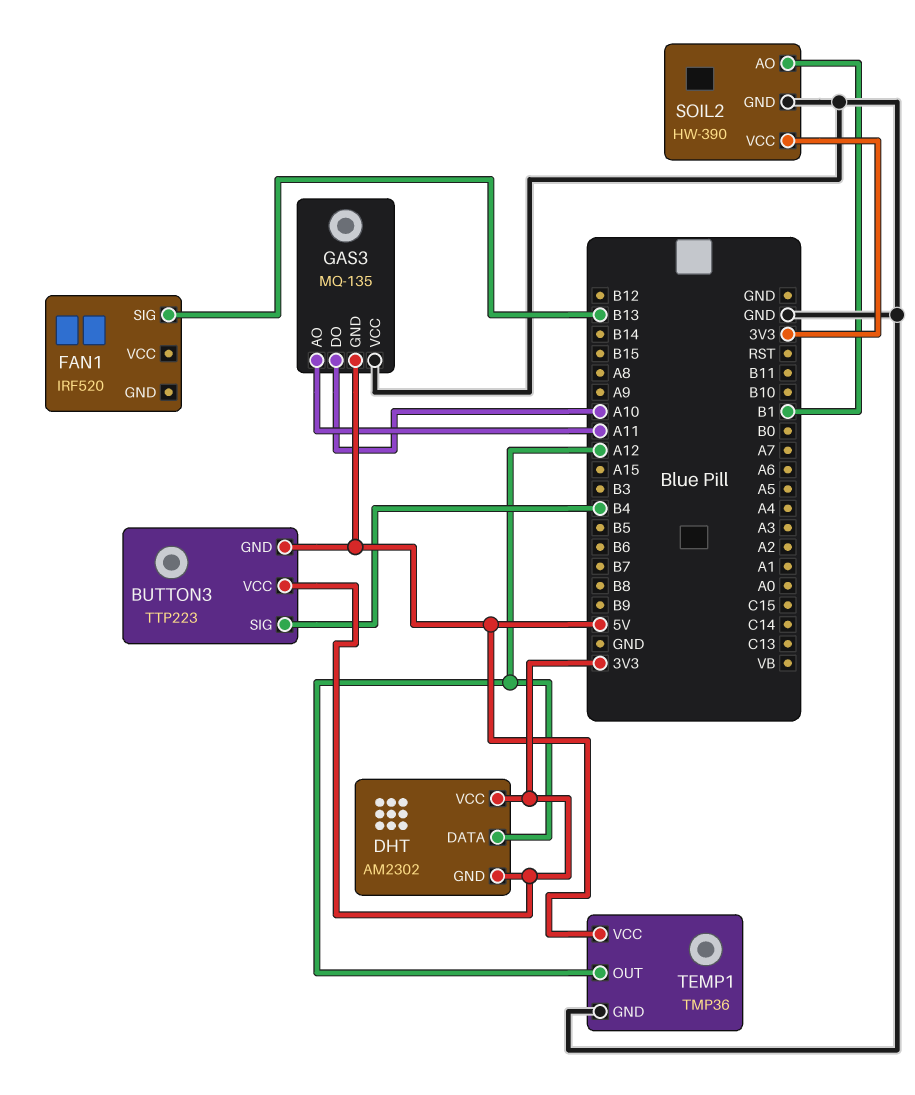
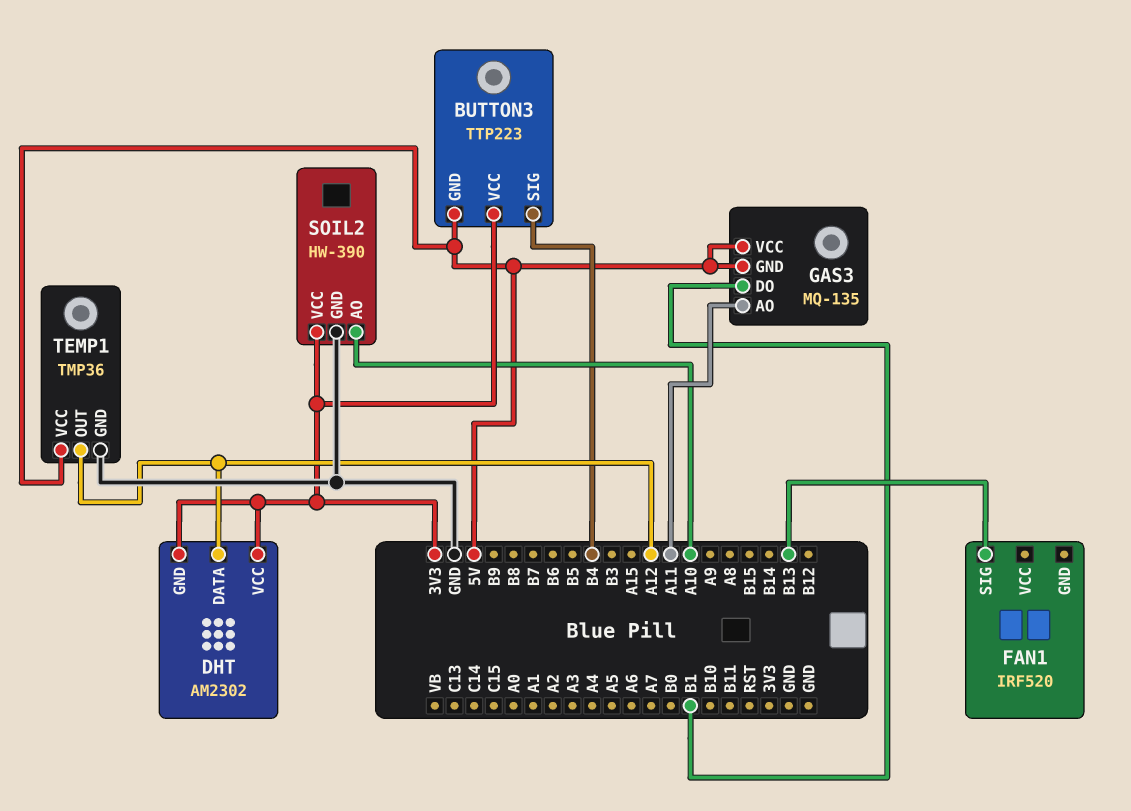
GAS3 pin DO: A10 -> B1
GAS3 pin VCC: GND -> 5V
SOIL2 pin AO: B1 -> A10

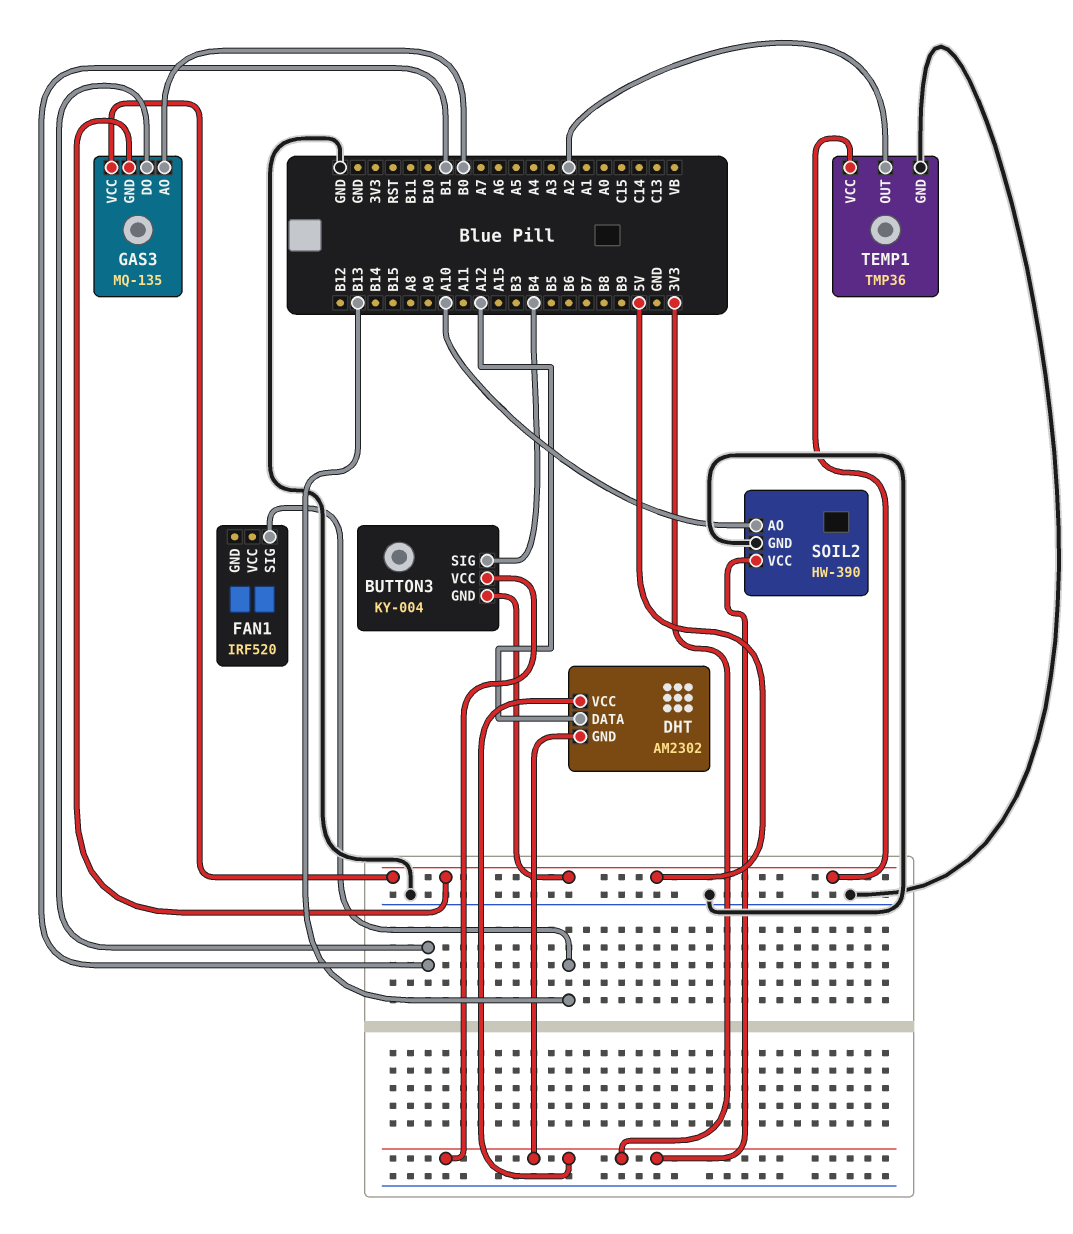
BUTTON3: TTP223 -> KY-004
GAS3 pin AO: A11 -> B0
TEMP1 pin OUT: A12 -> A2

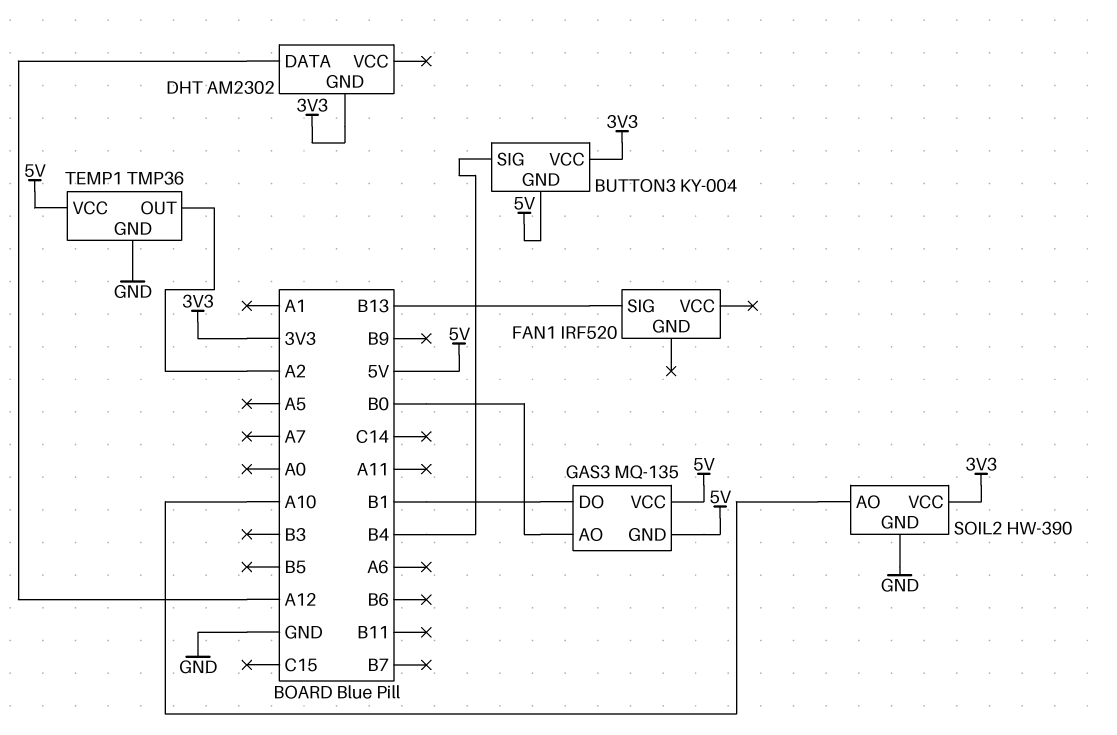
DHT pin VCC: 3V3 -> none

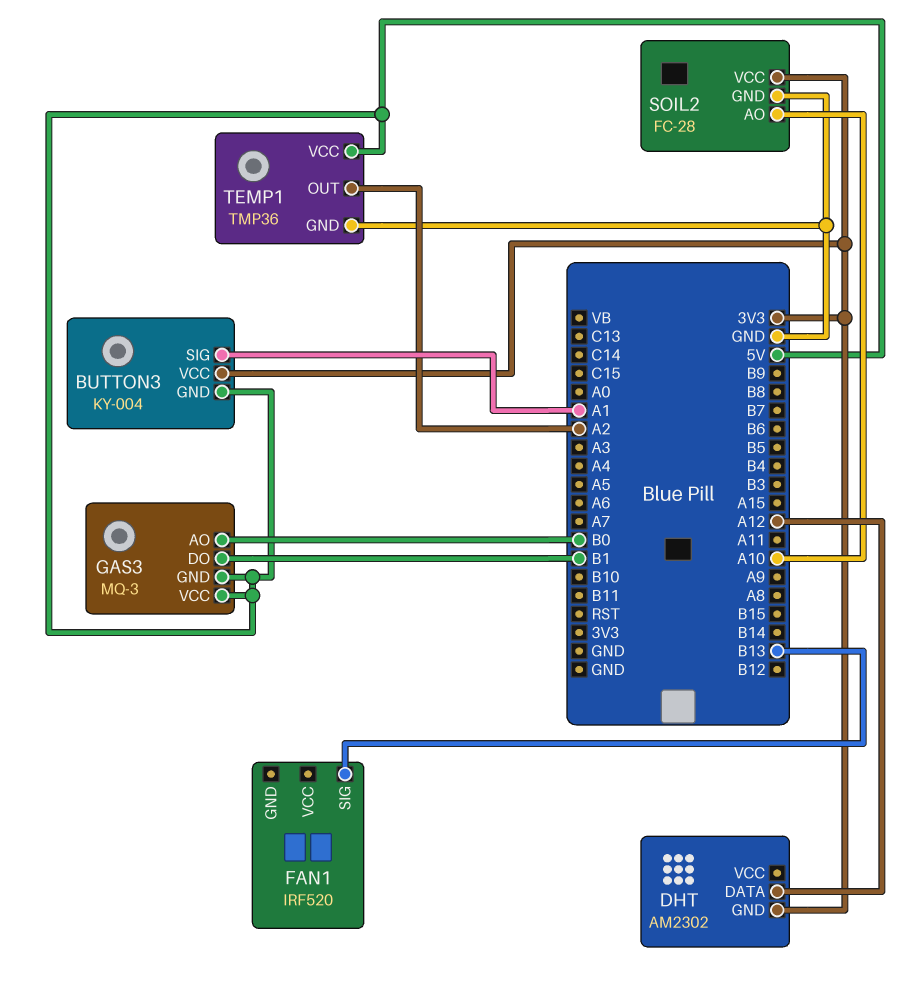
BUTTON3 pin SIG: B4 -> A1
GAS3: MQ-135 -> MQ-3
SOIL2: HW-390 -> FC-28

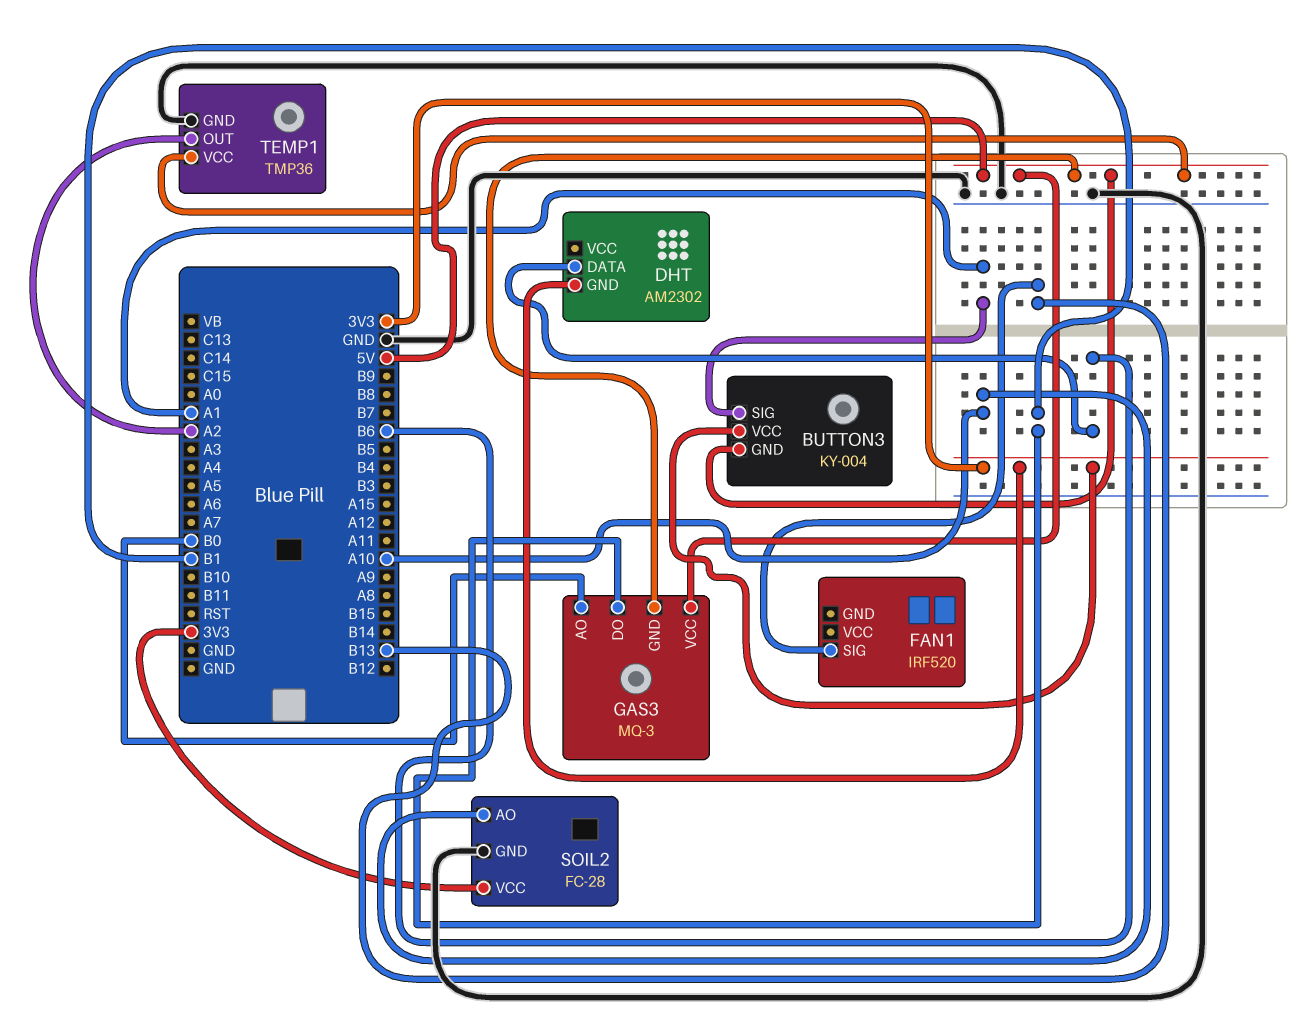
DHT pin DATA: A12 -> B6

